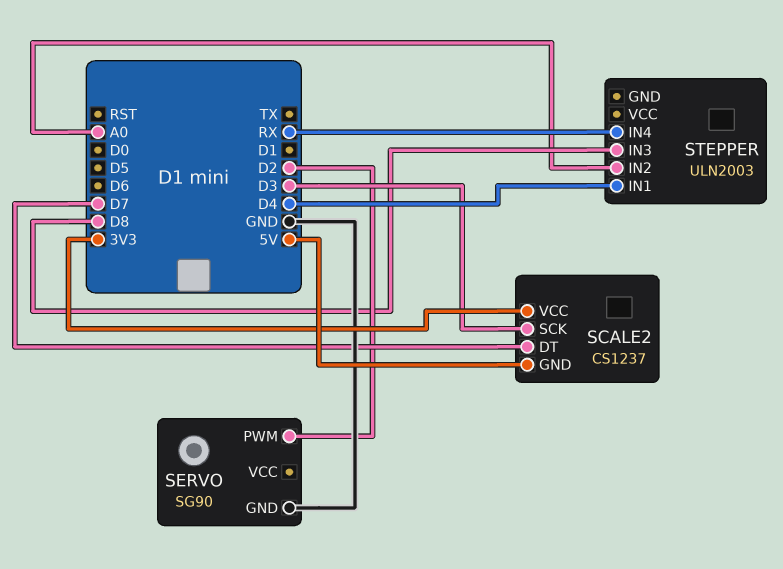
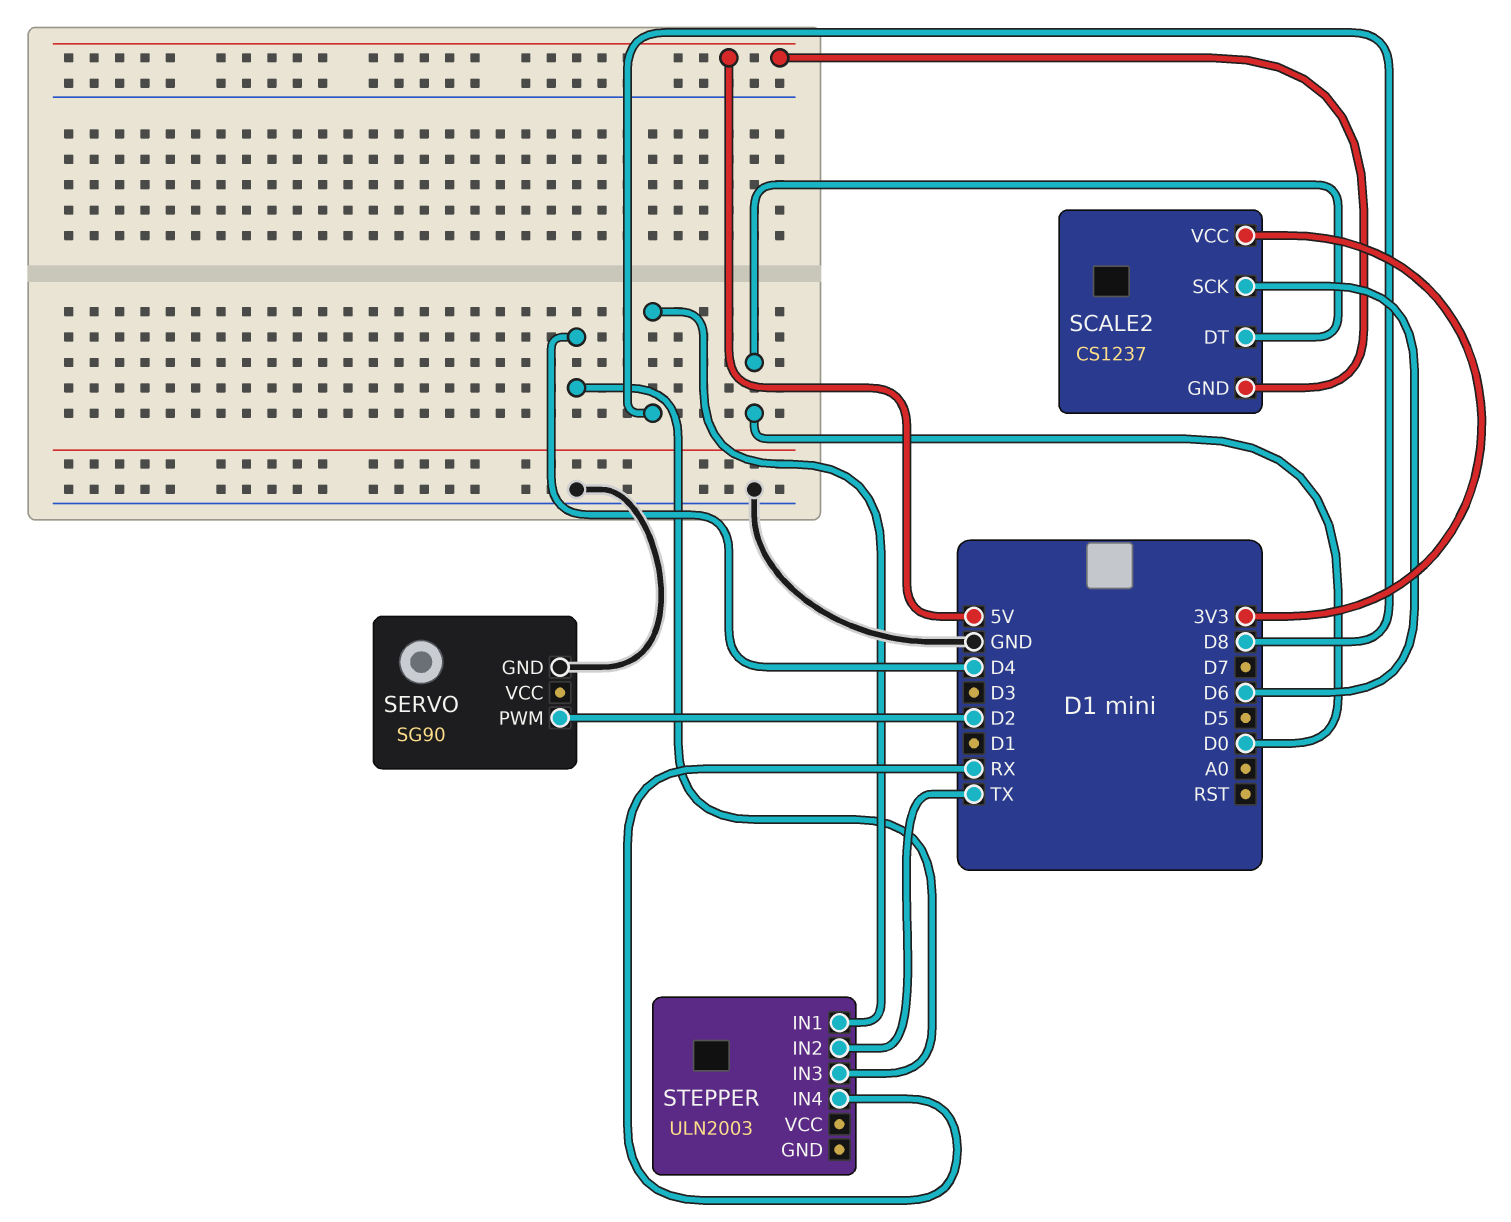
SCALE2 pin DT: D7 -> D0
SCALE2 pin SCK: D3 -> D6
STEPPER pin IN1: D4 -> D8
STEPPER pin IN2: A0 -> TX
STEPPER pin IN3: D8 -> D4

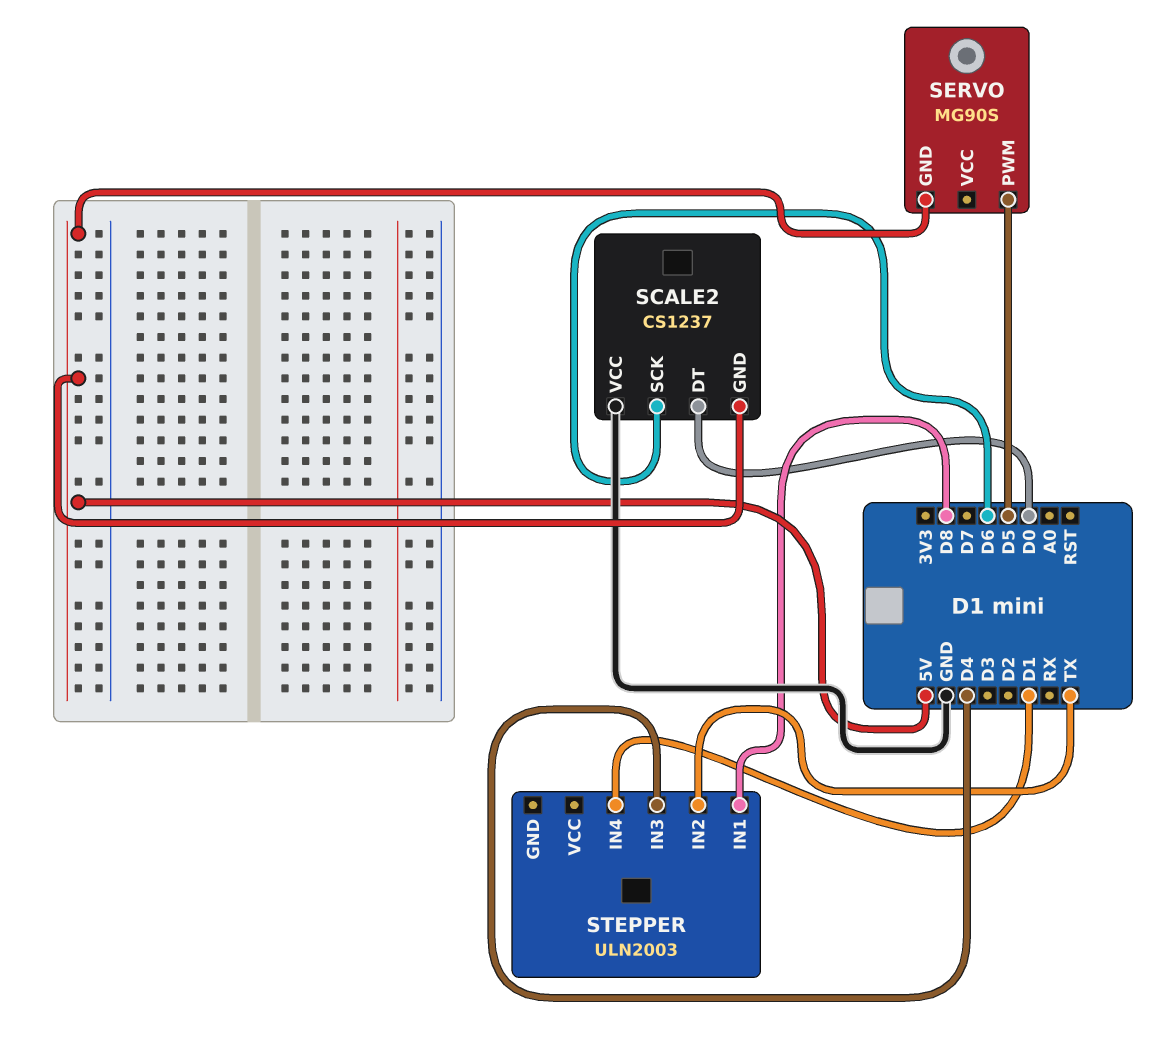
SCALE2 pin VCC: 3V3 -> GND
SERVO: SG90 -> MG90S
SERVO pin GND: GND -> 5V
SERVO pin PWM: D2 -> D5
STEPPER pin IN4: RX -> D1

